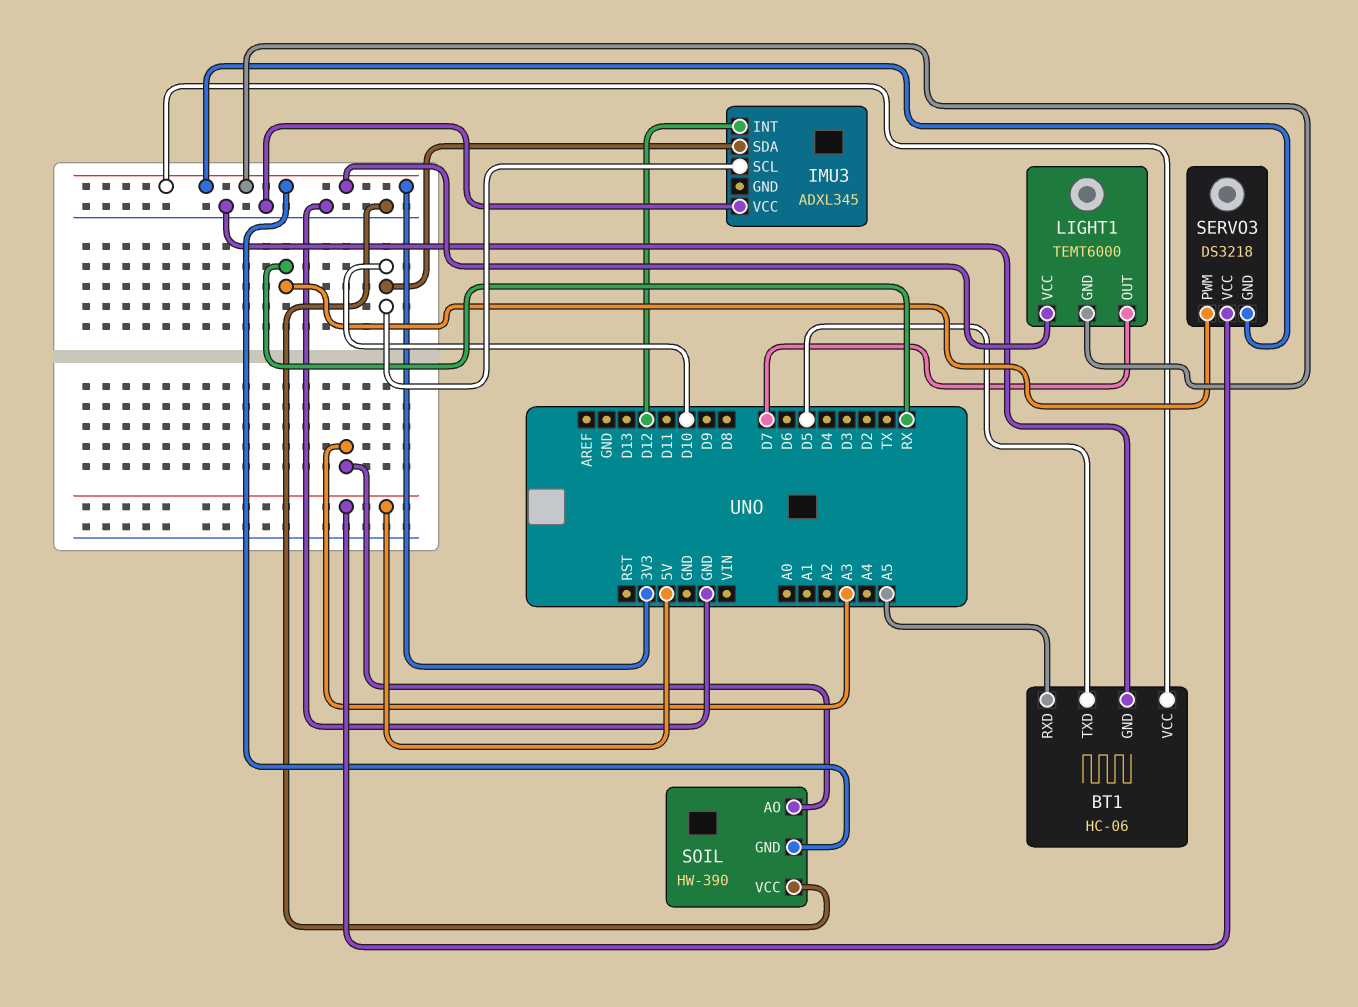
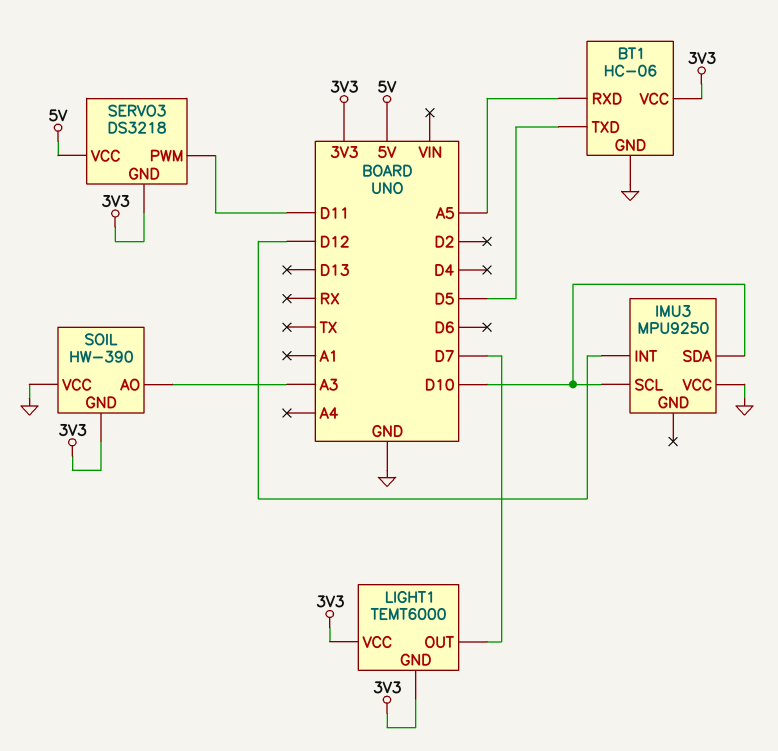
IMU3: ADXL345 -> MPU9250
SERVO3 pin PWM: RX -> D11

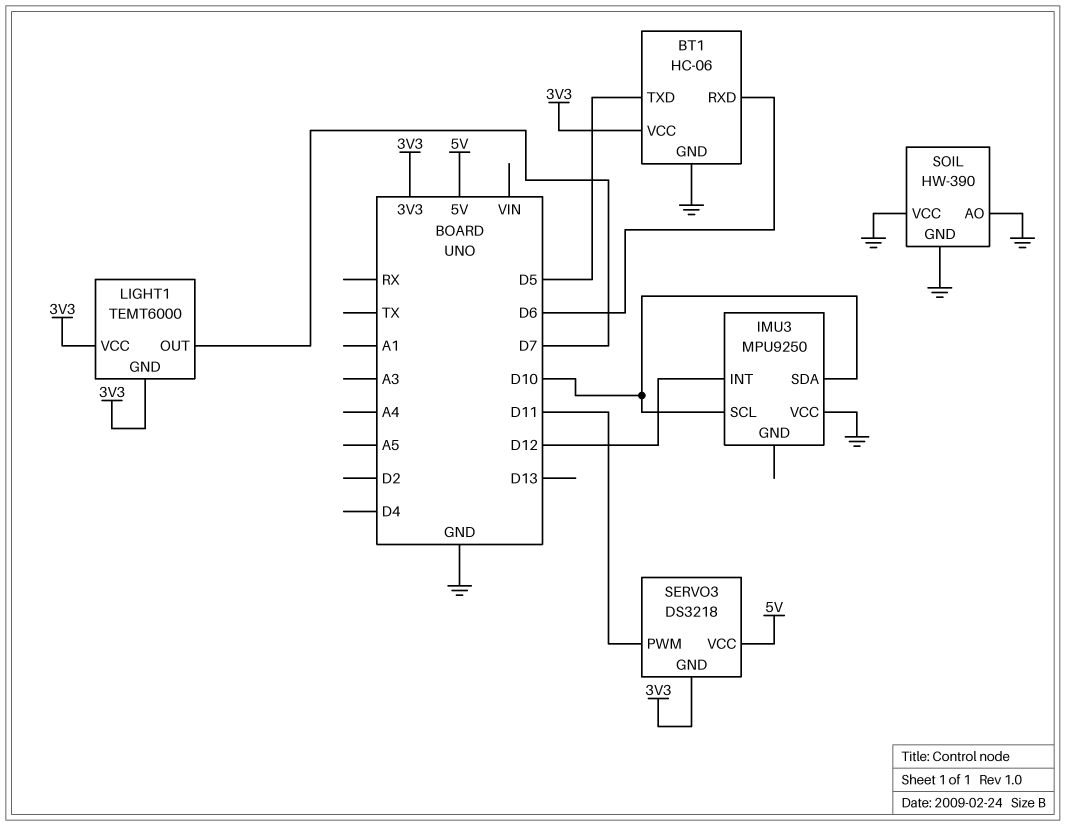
BT1 pin RXD: A5 -> D6
SOIL pin AO: A3 -> GND
SOIL pin GND: 3V3 -> GND

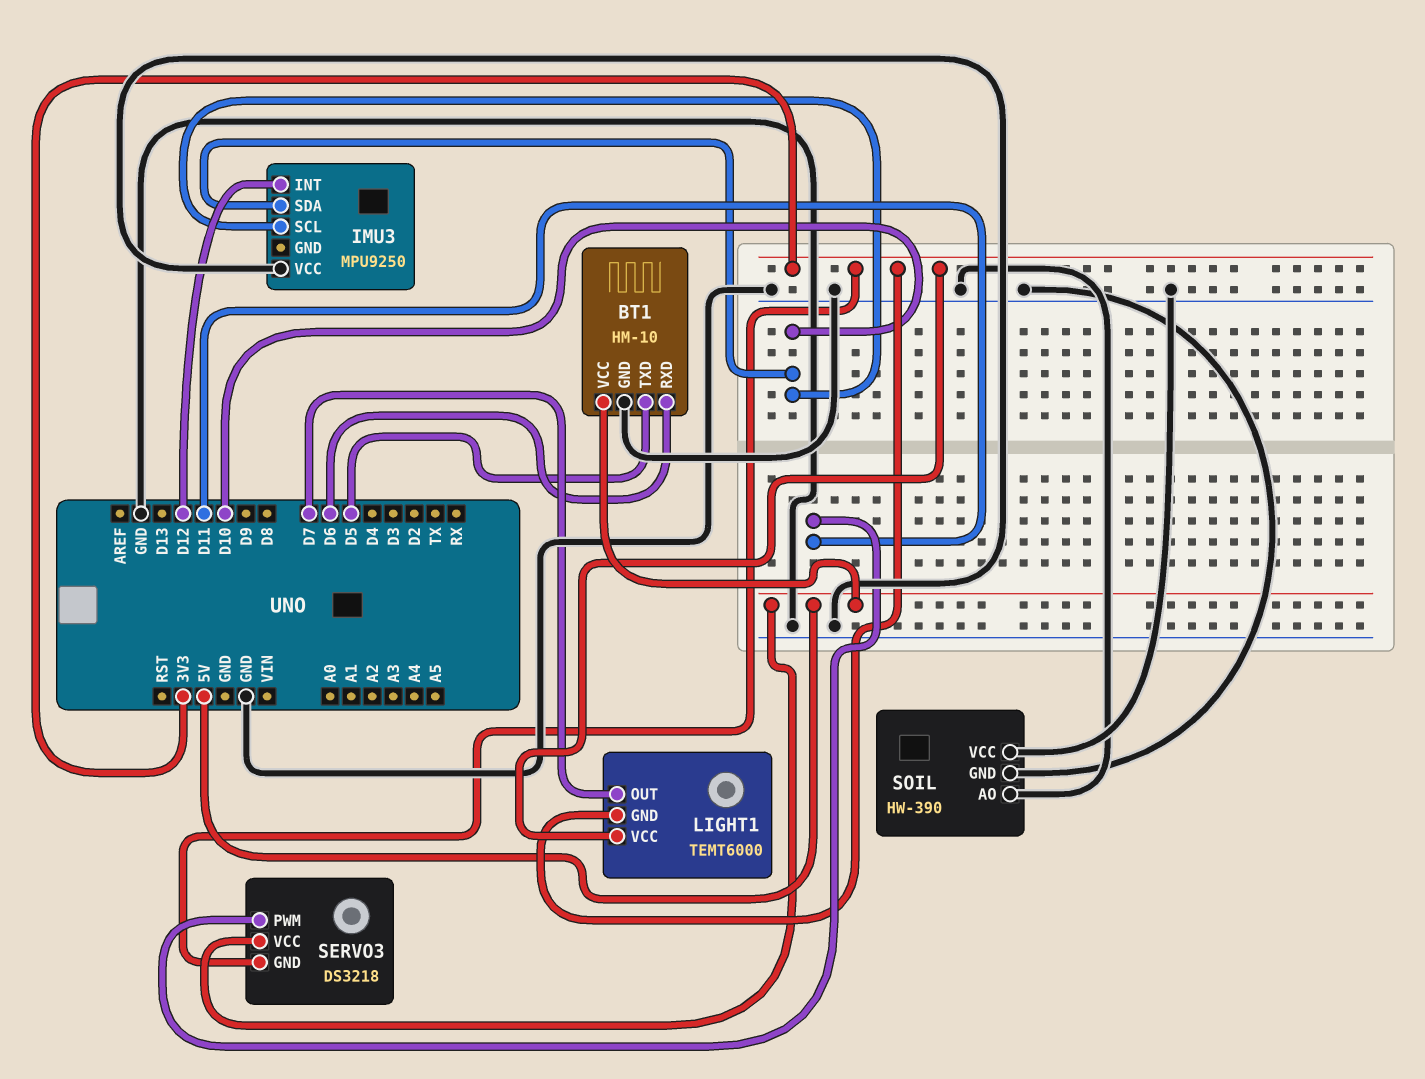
BT1: HC-06 -> HM-10
BT1 pin VCC: 3V3 -> 5V

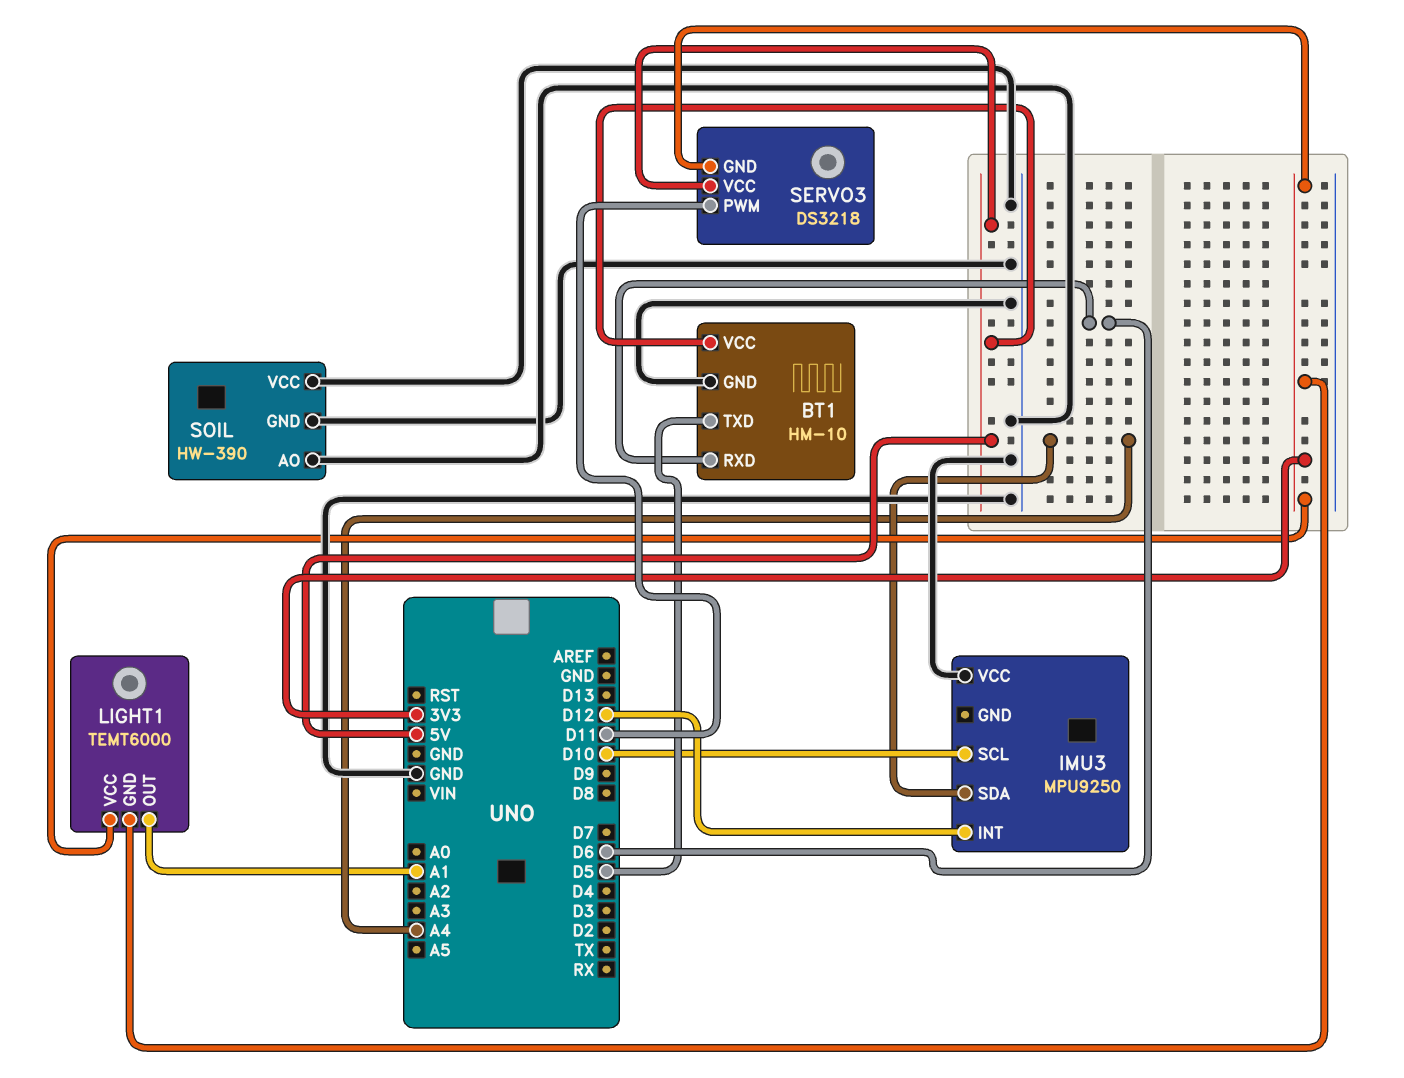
IMU3 pin SDA: D10 -> A4
LIGHT1 pin OUT: D7 -> A1

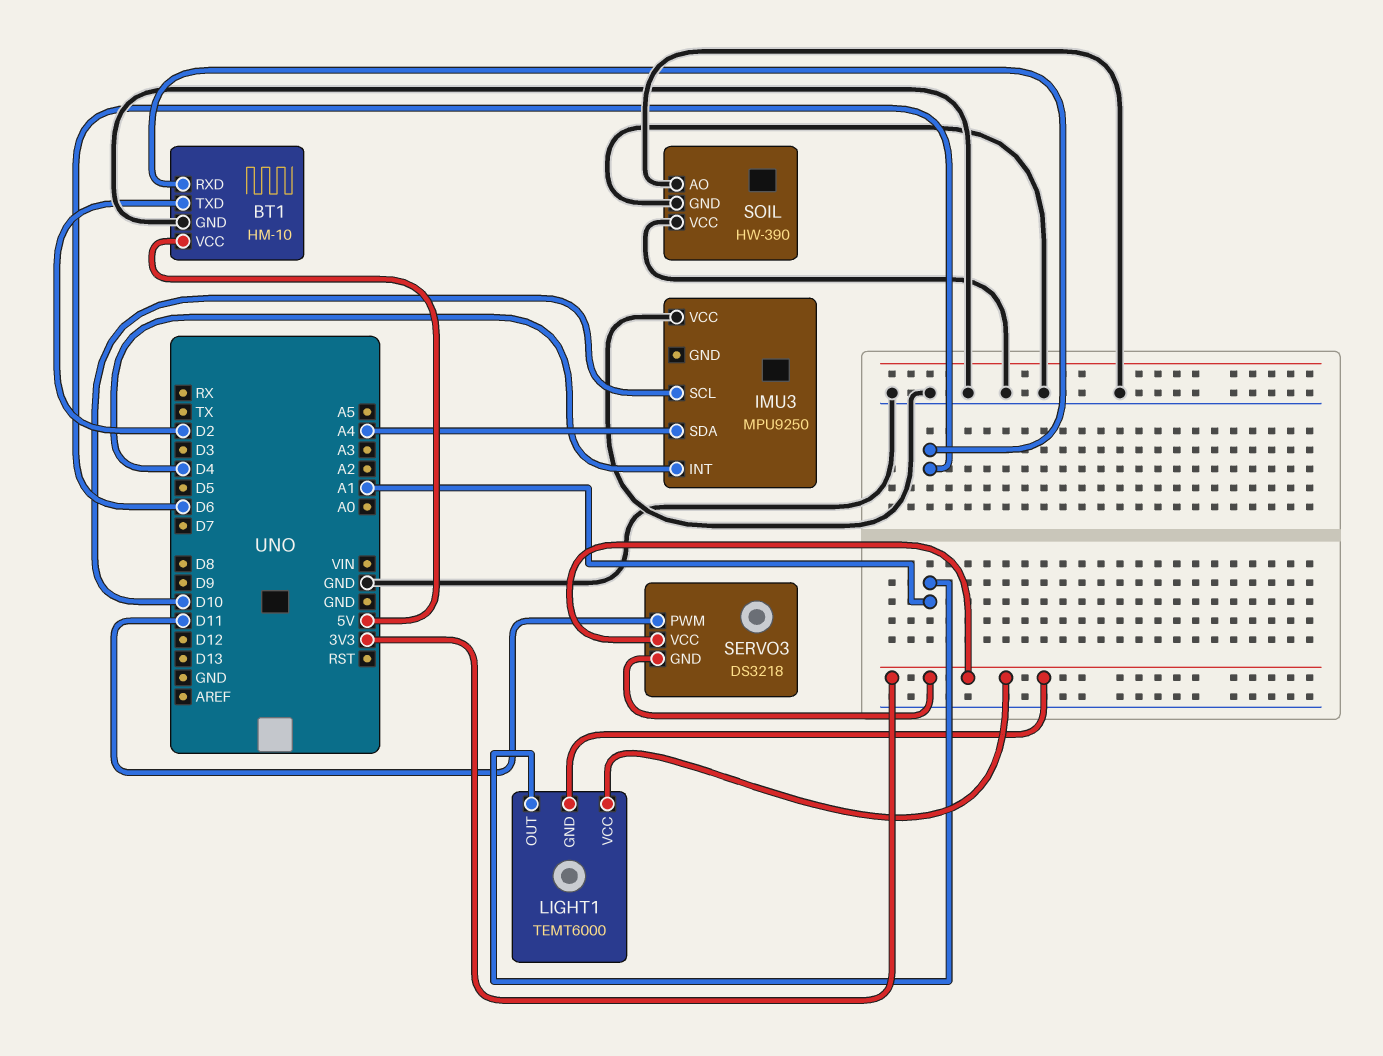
BT1 pin TXD: D5 -> D2
IMU3 pin INT: D12 -> D4
SERVO3 pin VCC: 5V -> 3V3

